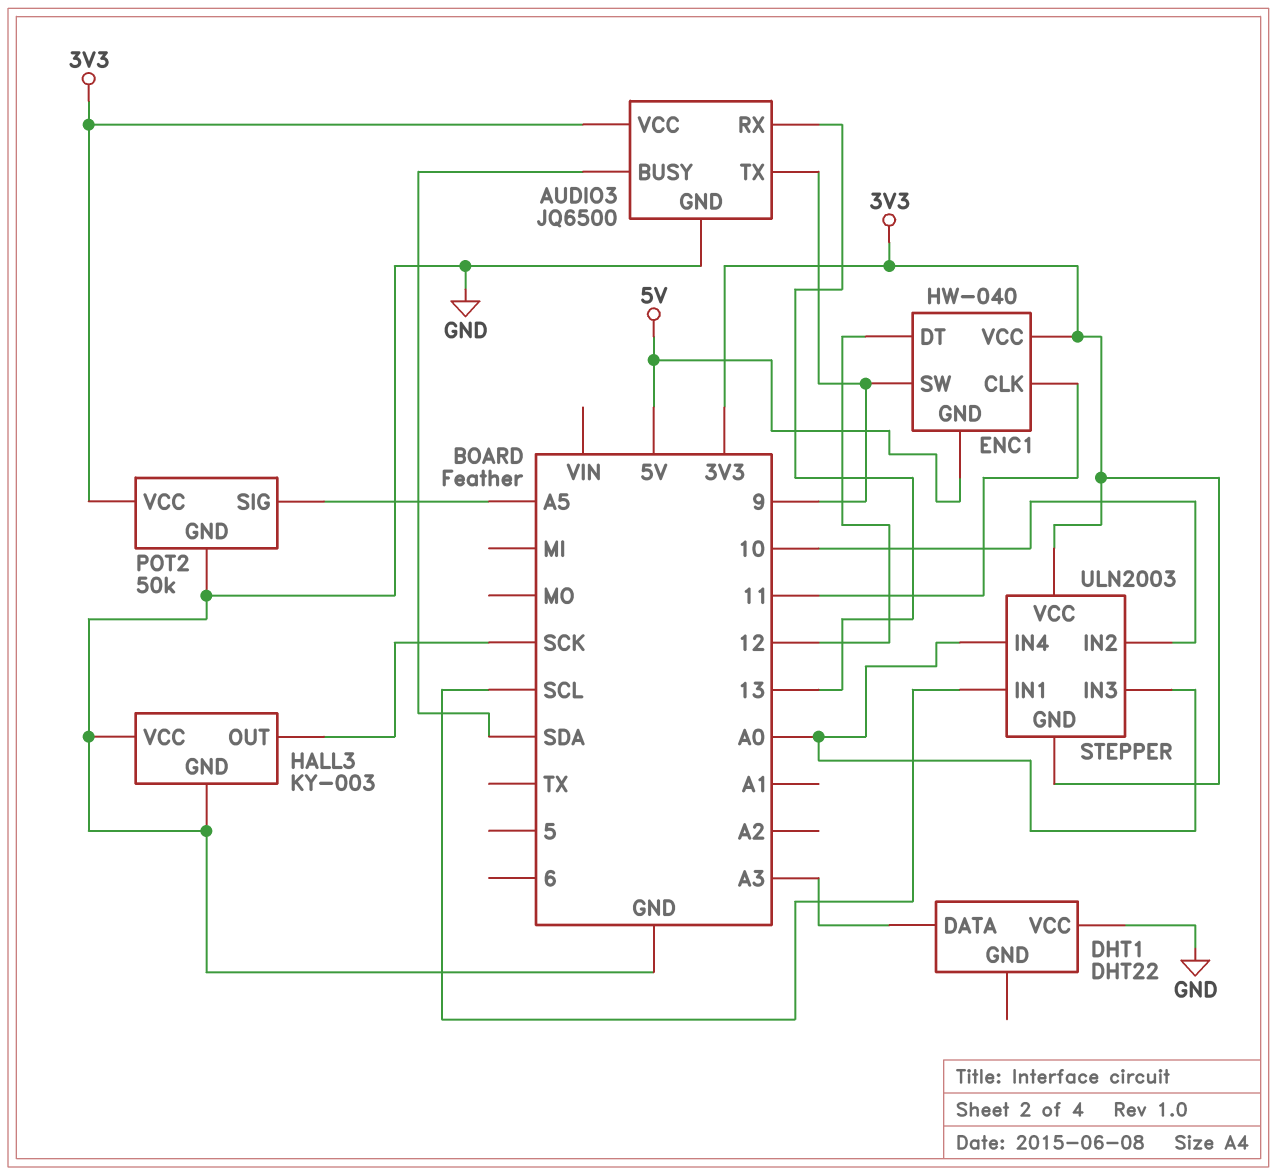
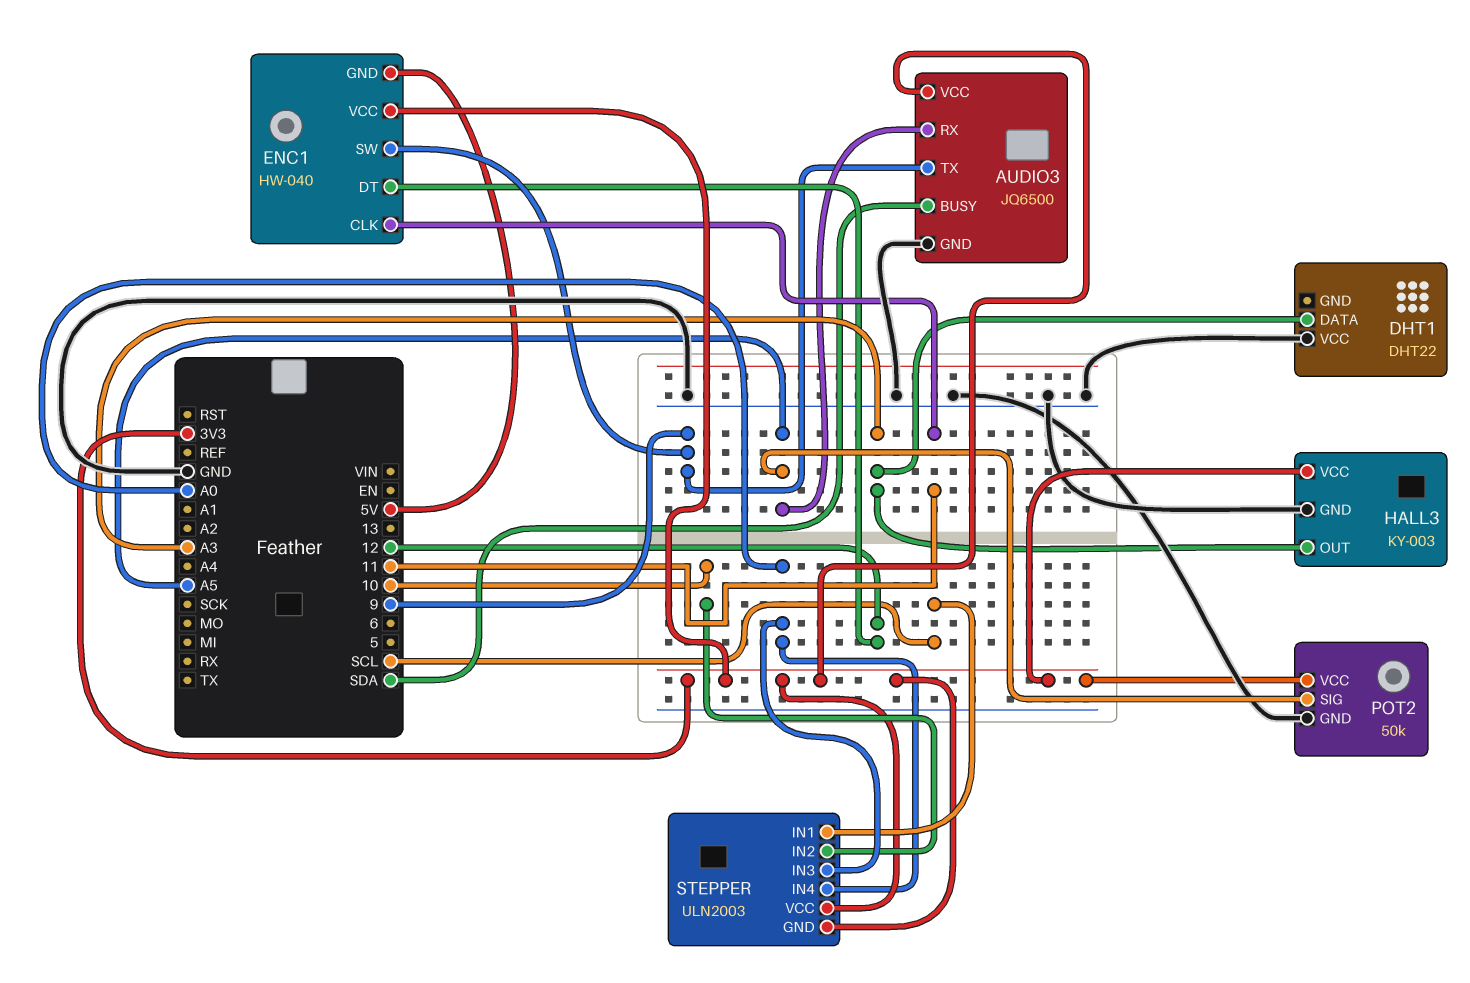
AUDIO3 pin RX: 13 -> A5
HALL3 pin OUT: SCK -> A3
HALL3 pin VCC: GND -> 3V3

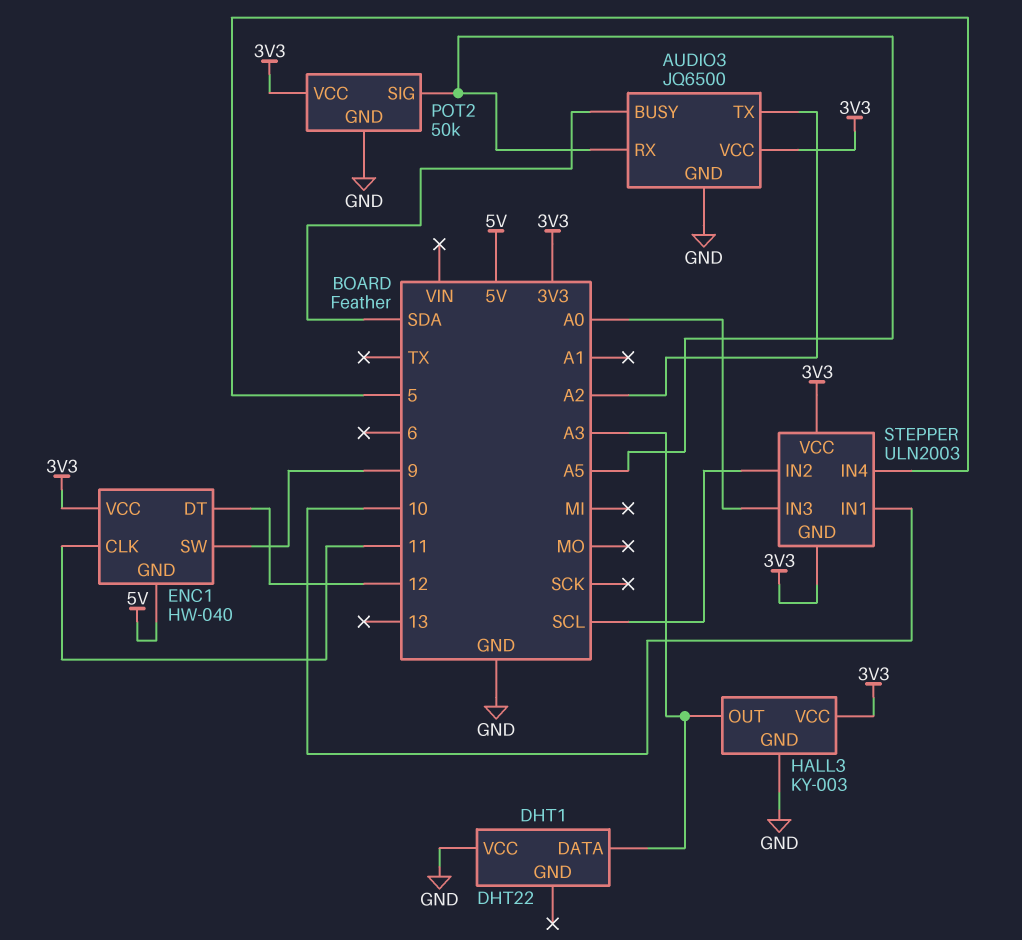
AUDIO3 pin TX: 9 -> A2
STEPPER pin IN1: SCL -> 10
STEPPER pin IN2: 10 -> SCL
STEPPER pin IN4: A0 -> 5

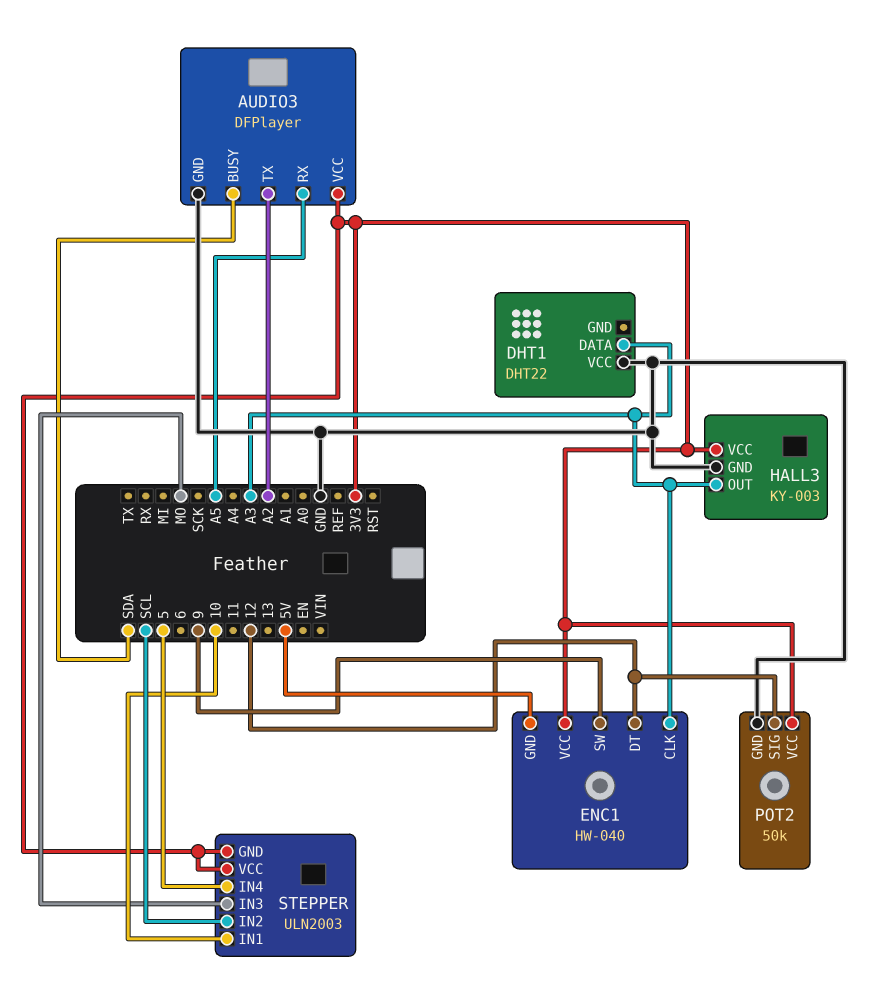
AUDIO3: JQ6500 -> DFPlayer
ENC1 pin CLK: 11 -> A3
POT2 pin SIG: A5 -> 12
STEPPER pin IN3: A0 -> MO

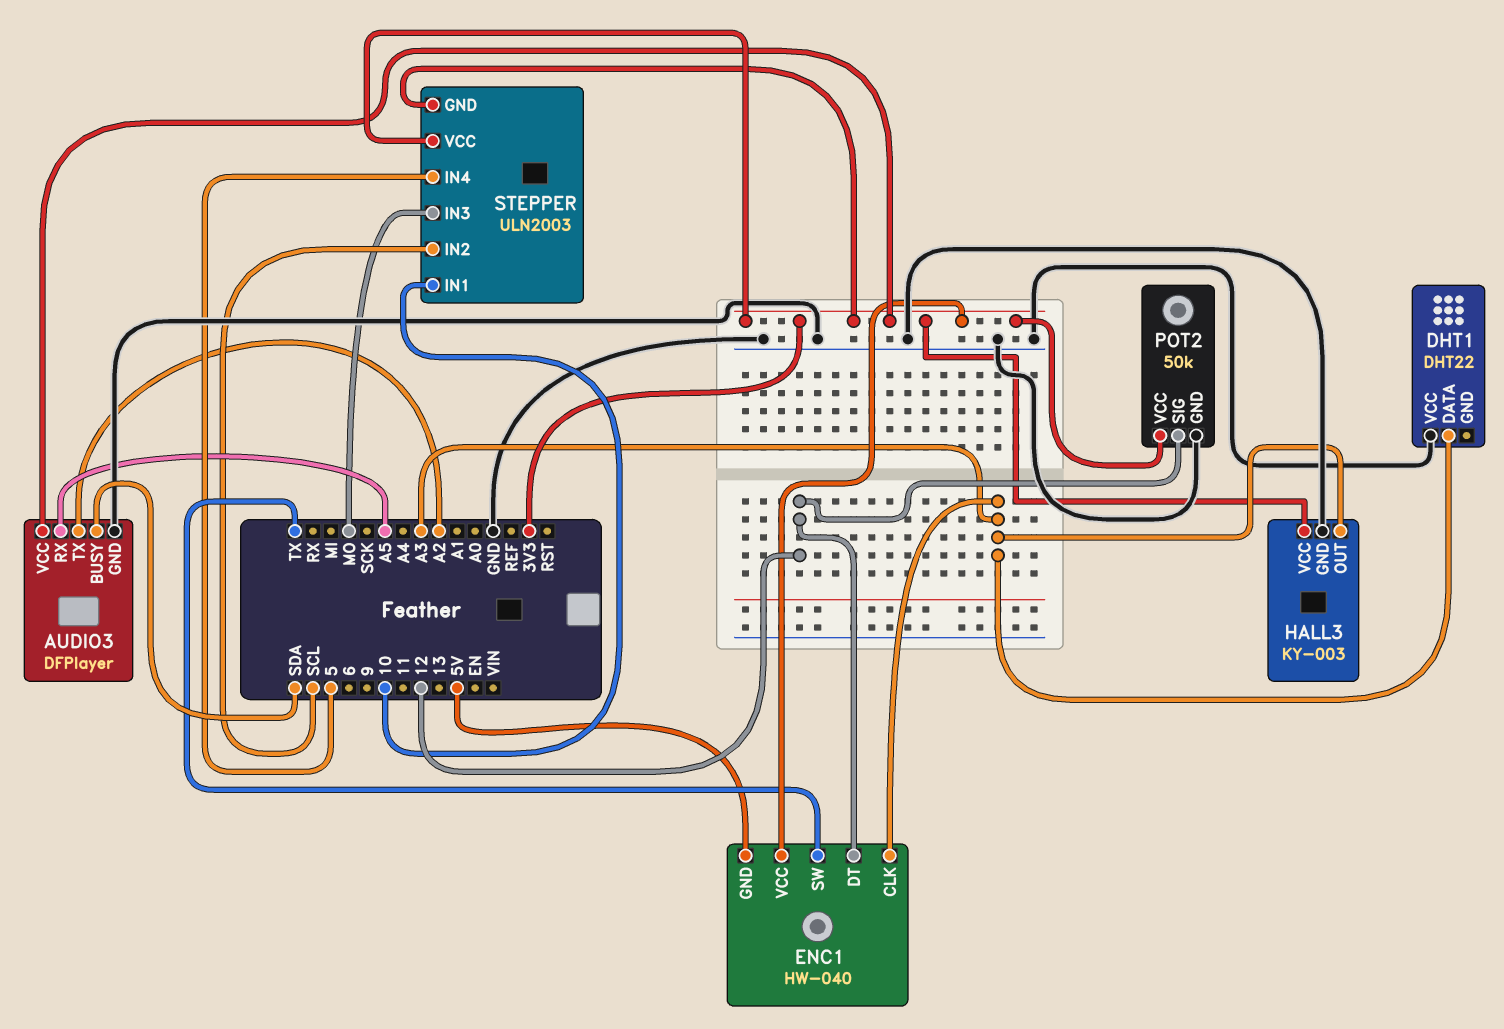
ENC1 pin SW: 9 -> TX

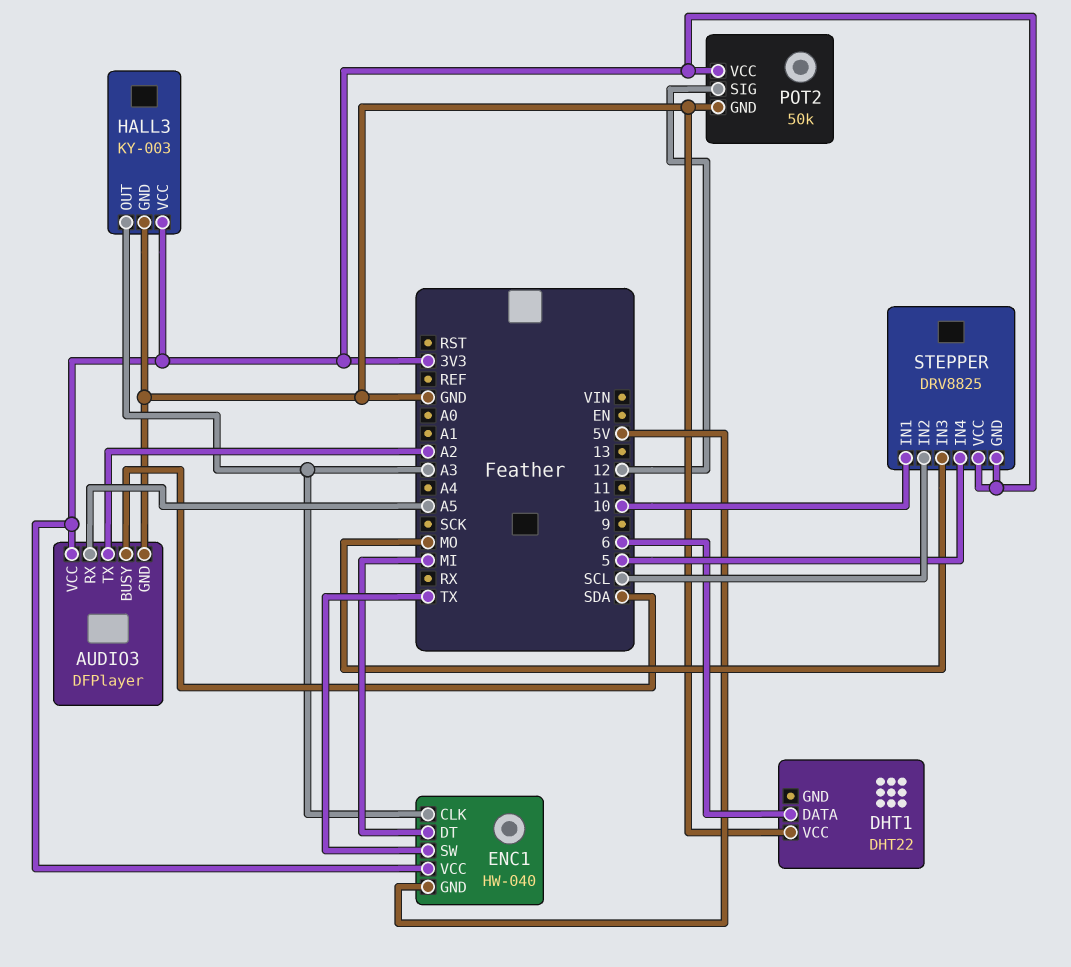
DHT1 pin DATA: A3 -> 6
ENC1 pin DT: 12 -> MI
STEPPER: ULN2003 -> DRV8825

